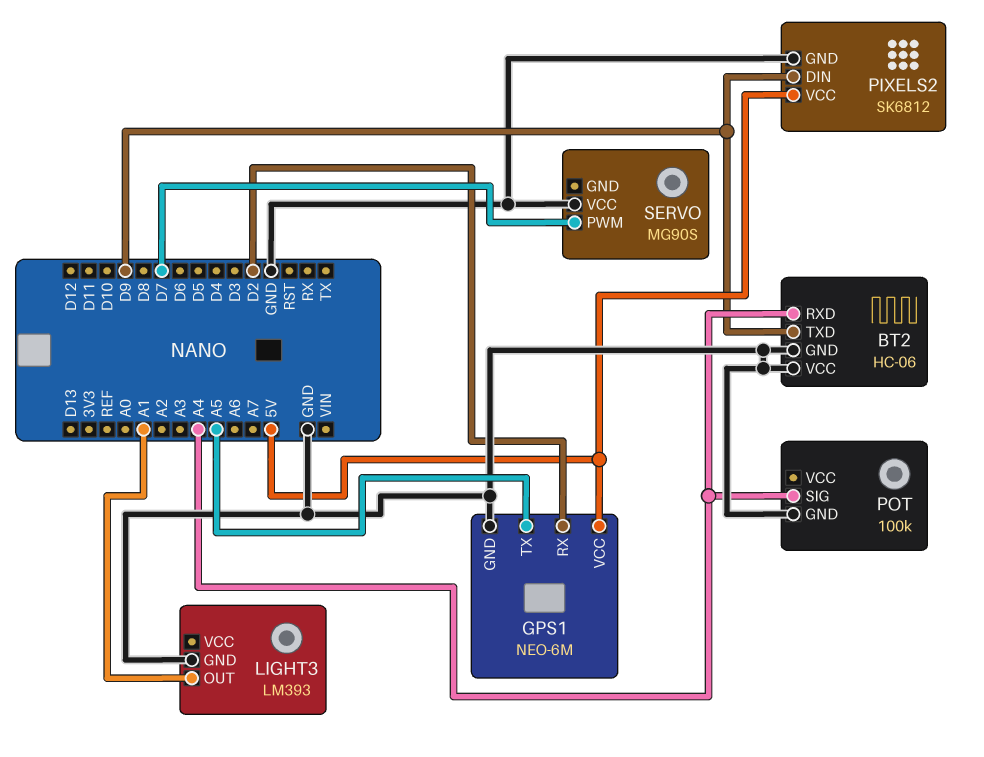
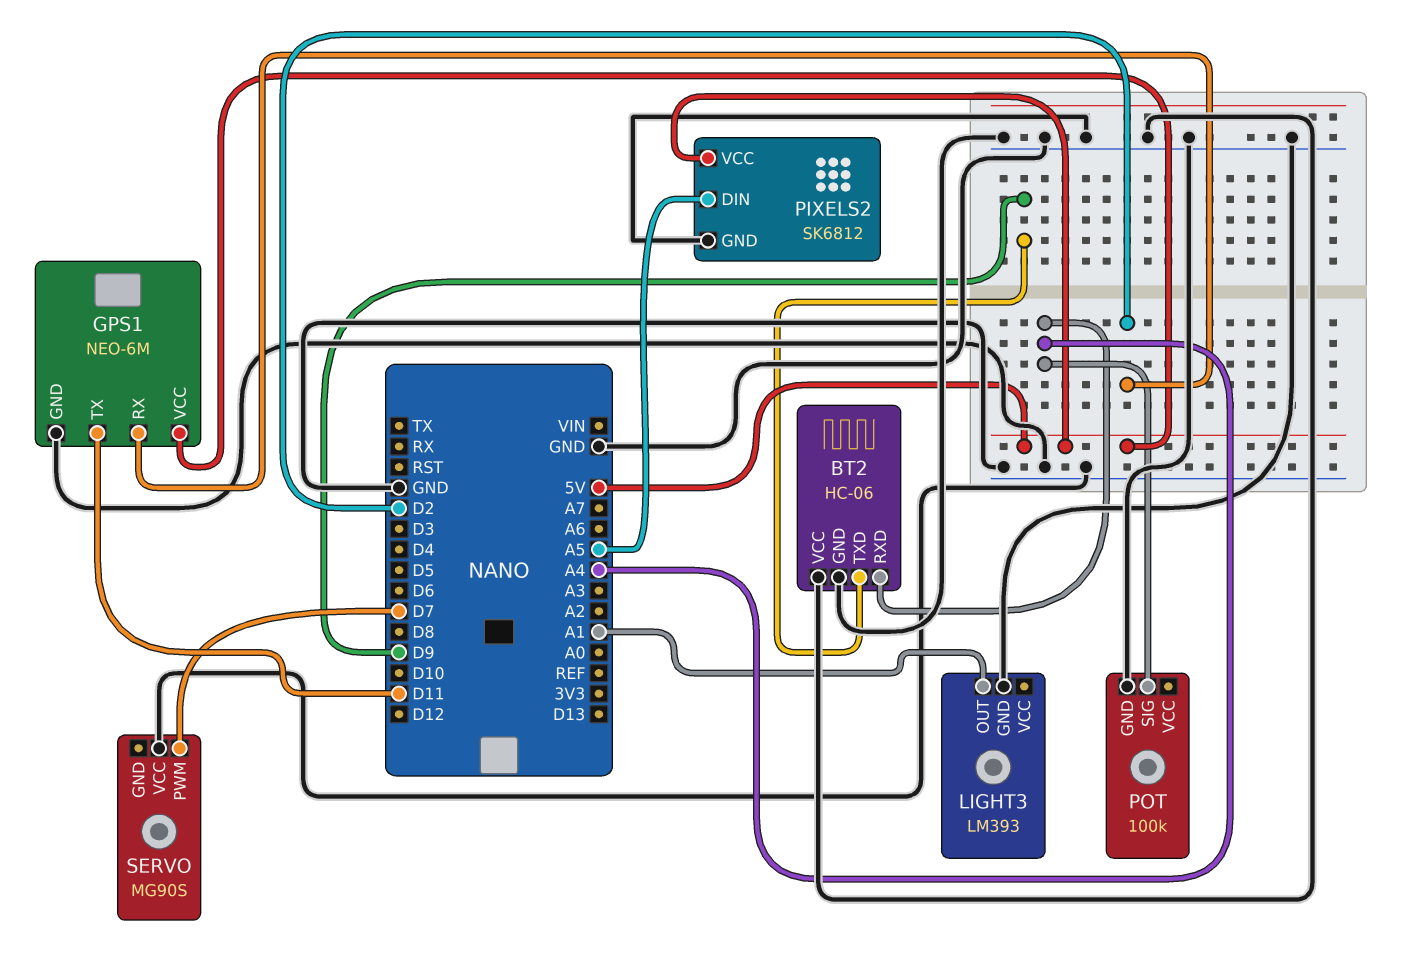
GPS1 pin TX: A5 -> D11
PIXELS2 pin DIN: D9 -> A5

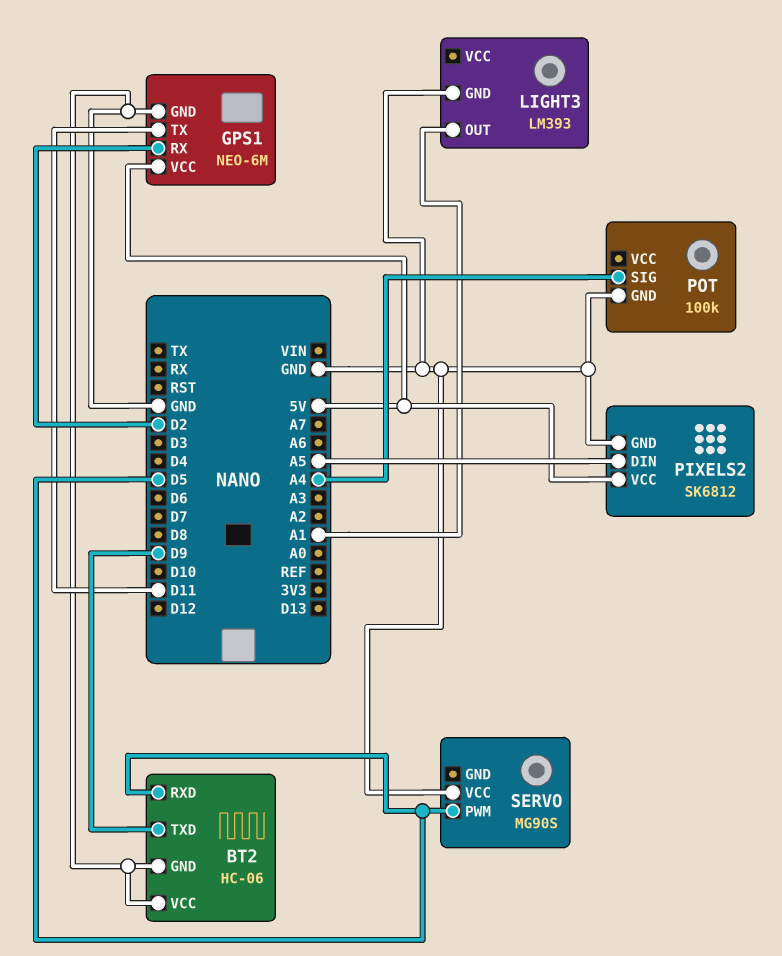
BT2 pin RXD: A4 -> D5
SERVO pin PWM: D7 -> D5

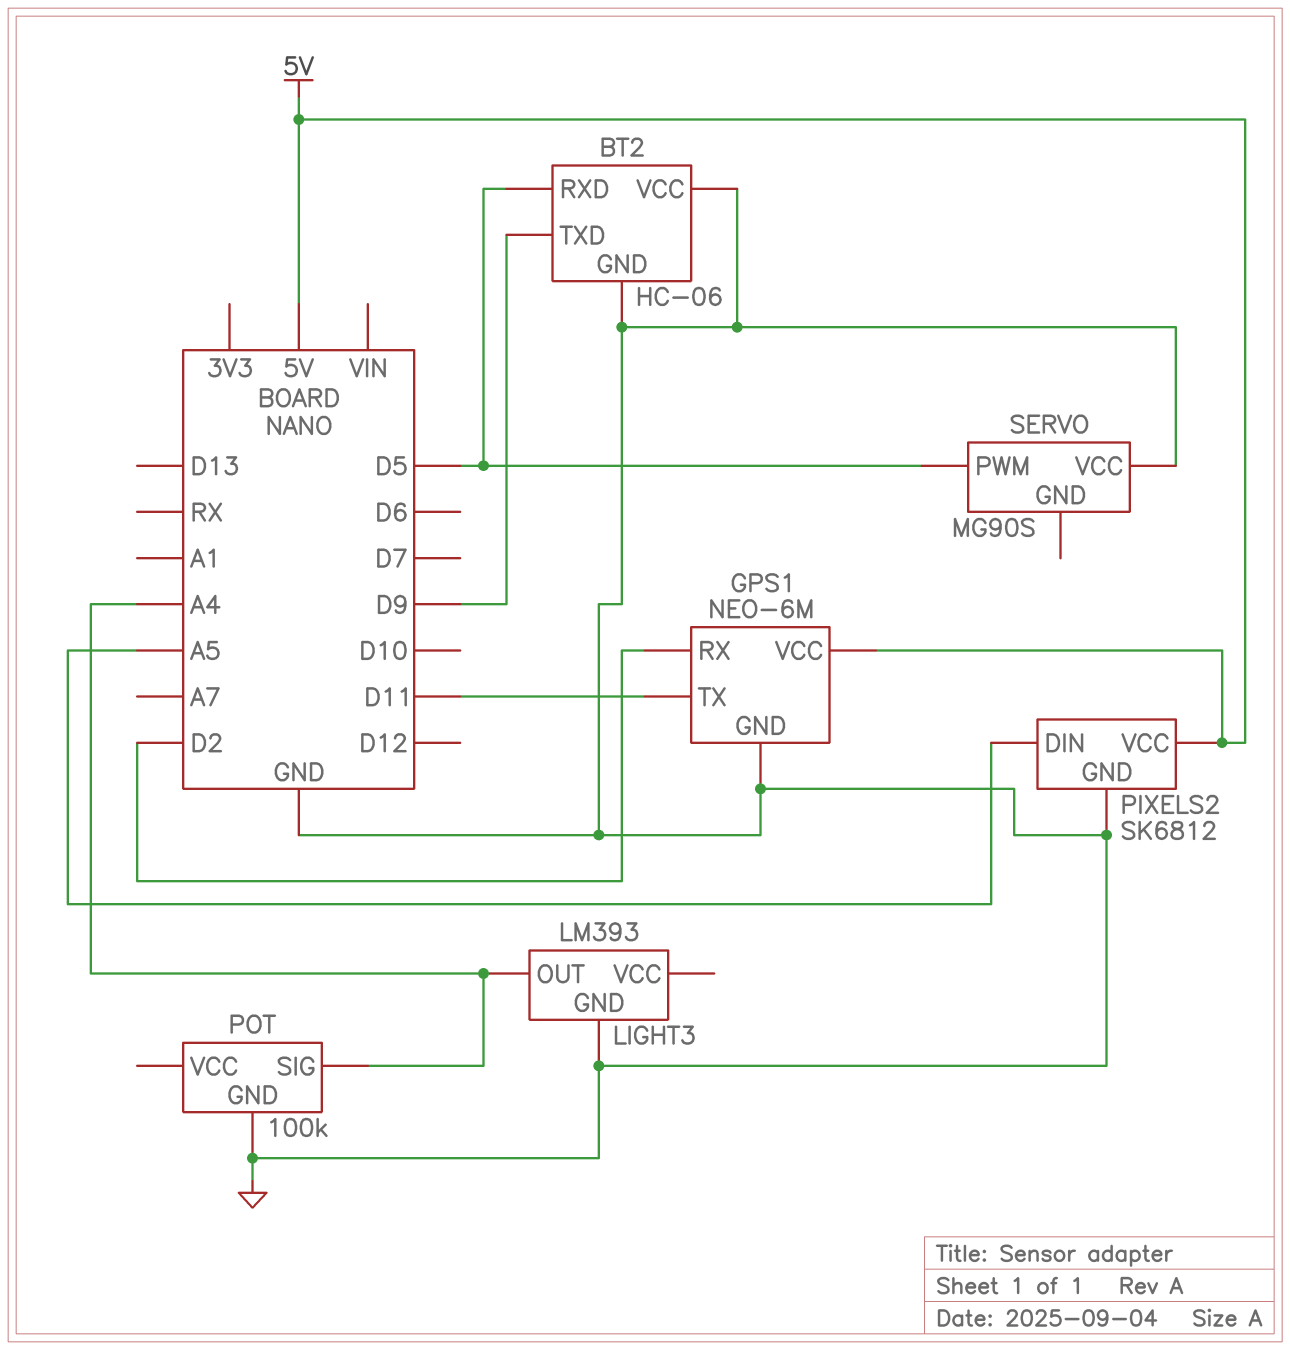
LIGHT3 pin OUT: A1 -> A4

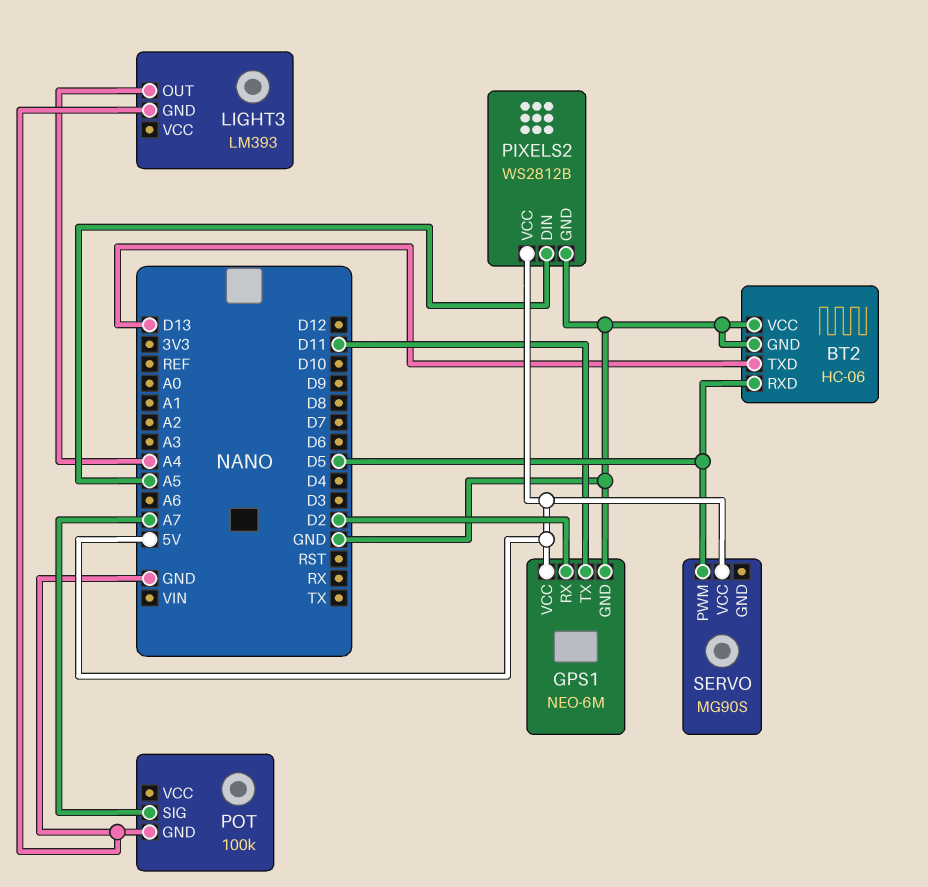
BT2 pin TXD: D9 -> D13
PIXELS2: SK6812 -> WS2812B
POT pin SIG: A4 -> A7
SERVO pin VCC: GND -> 5V

